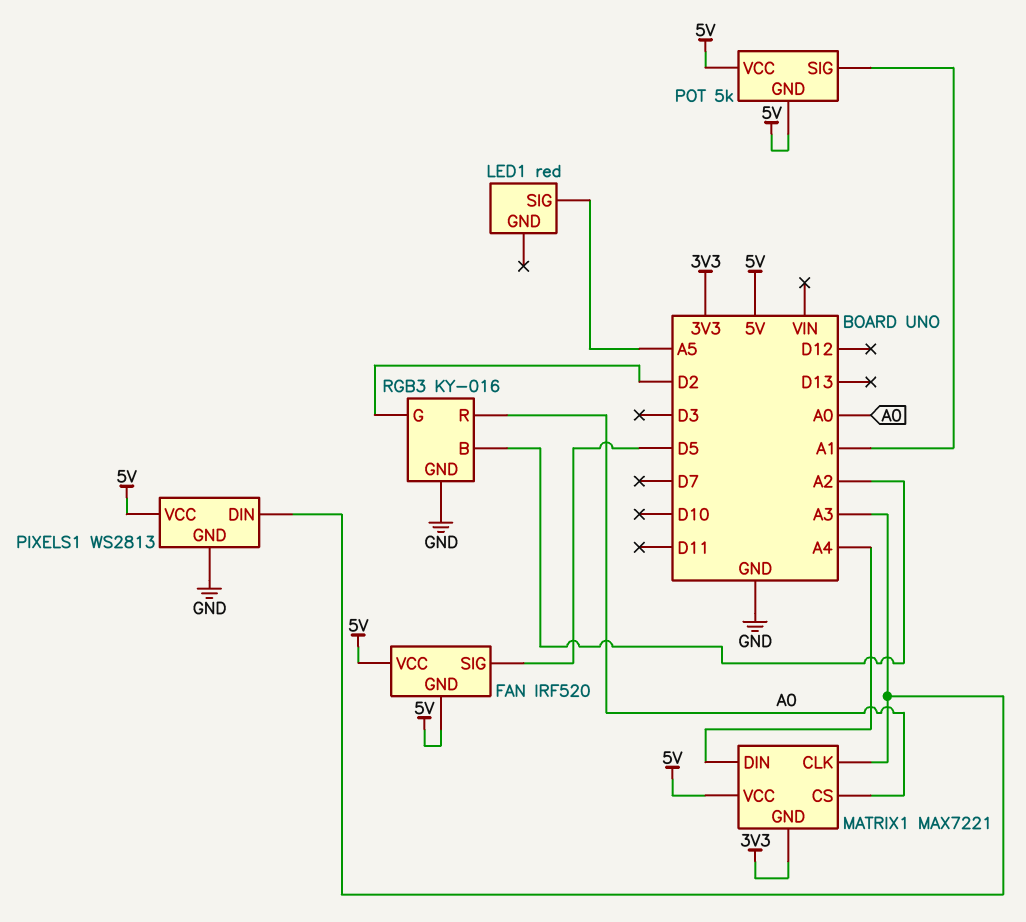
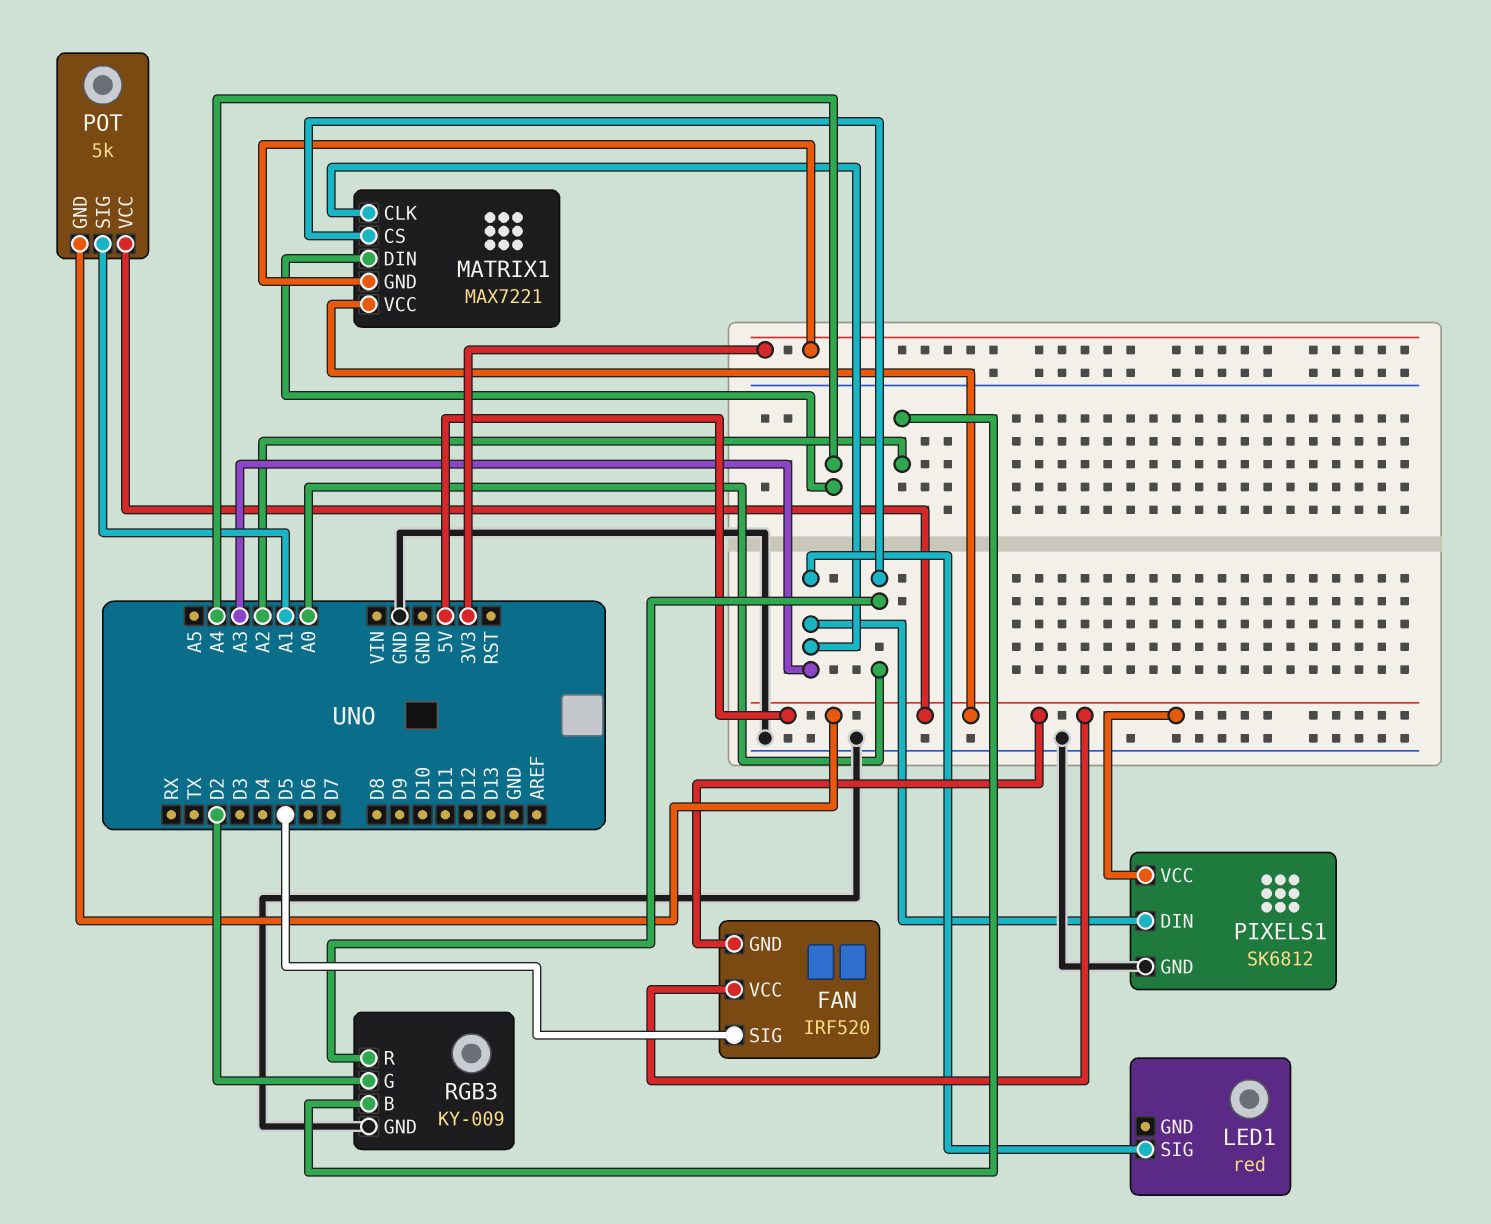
LED1 pin SIG: A5 -> A3
PIXELS1: WS2813 -> SK6812
RGB3: KY-016 -> KY-009

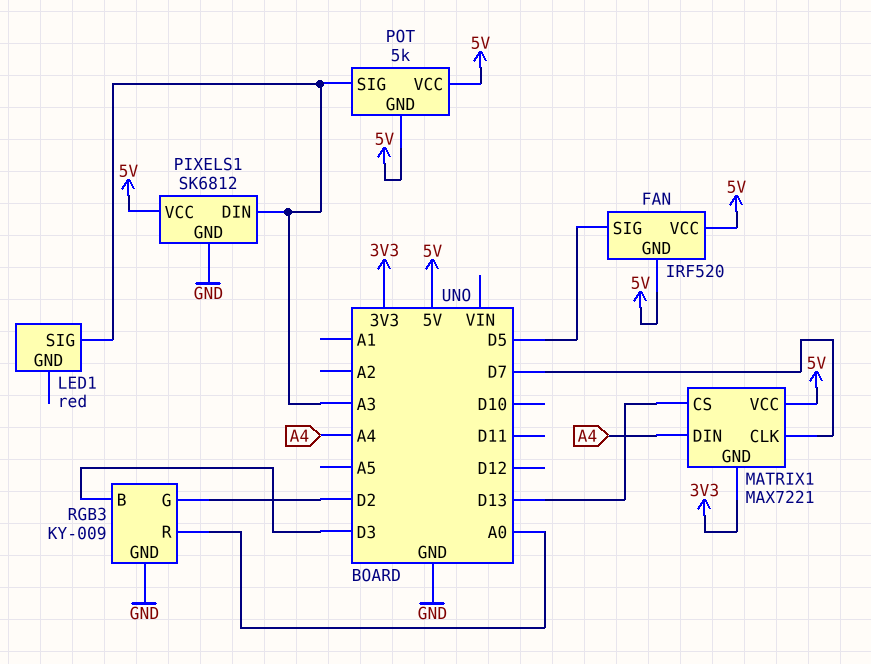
MATRIX1 pin CLK: A3 -> D7
MATRIX1 pin CS: A0 -> D13
POT pin SIG: A1 -> A3
RGB3 pin B: A2 -> D3

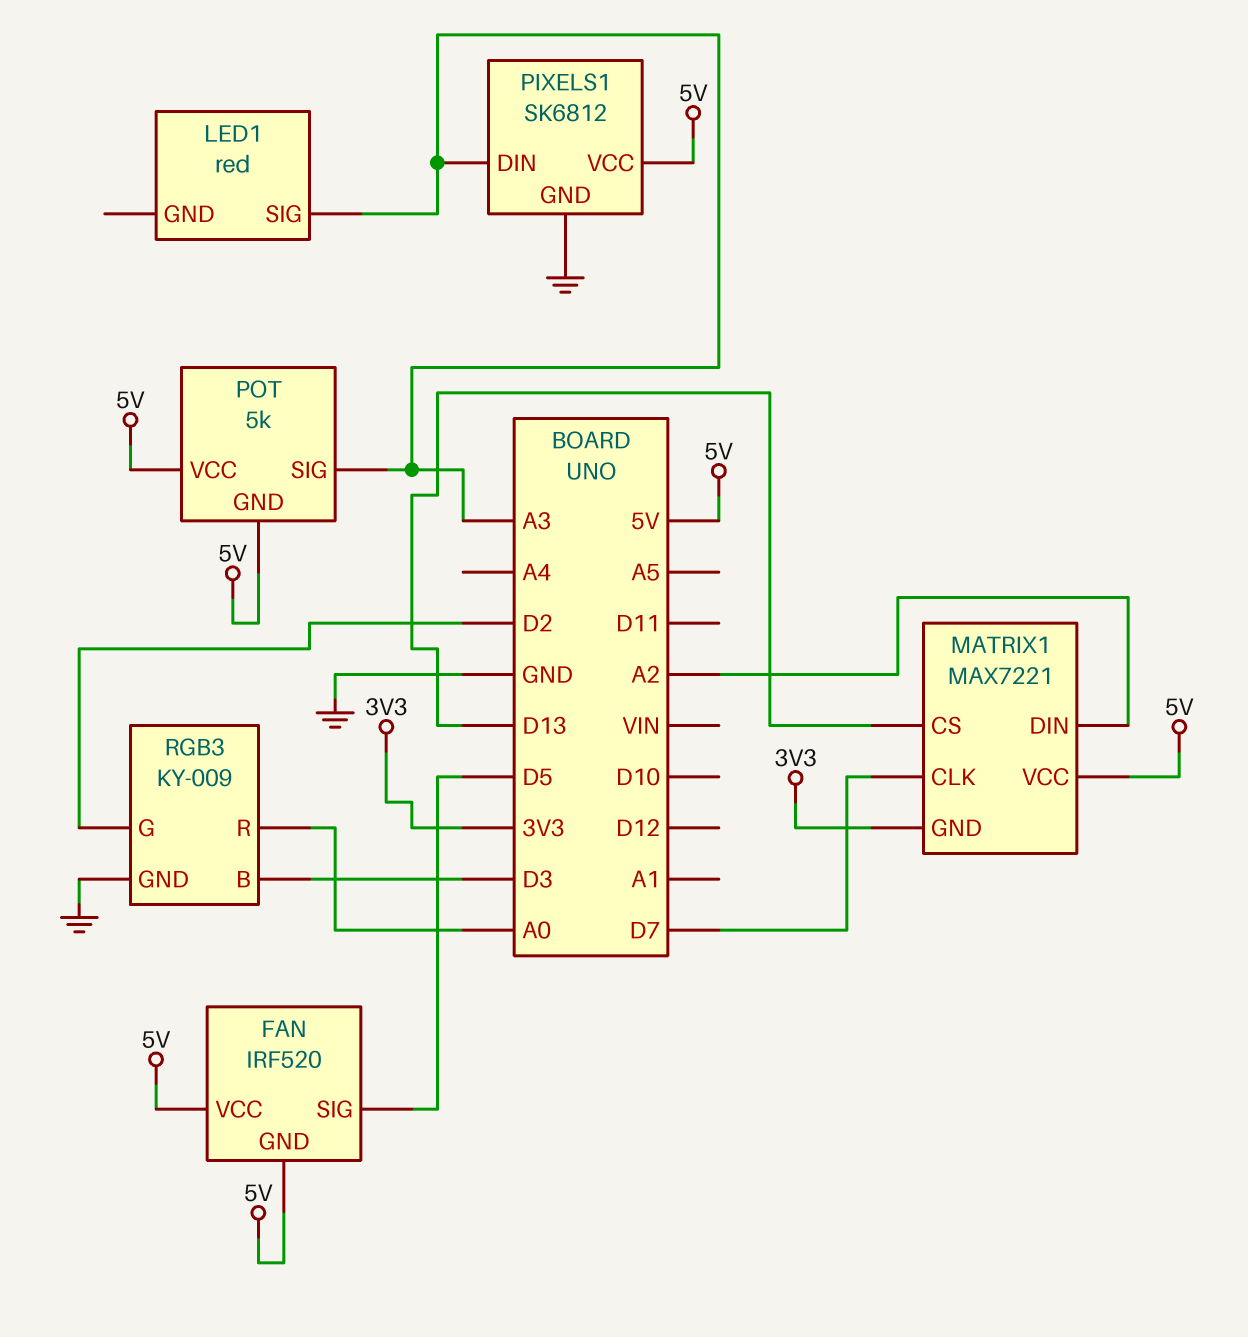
MATRIX1 pin DIN: A4 -> A2

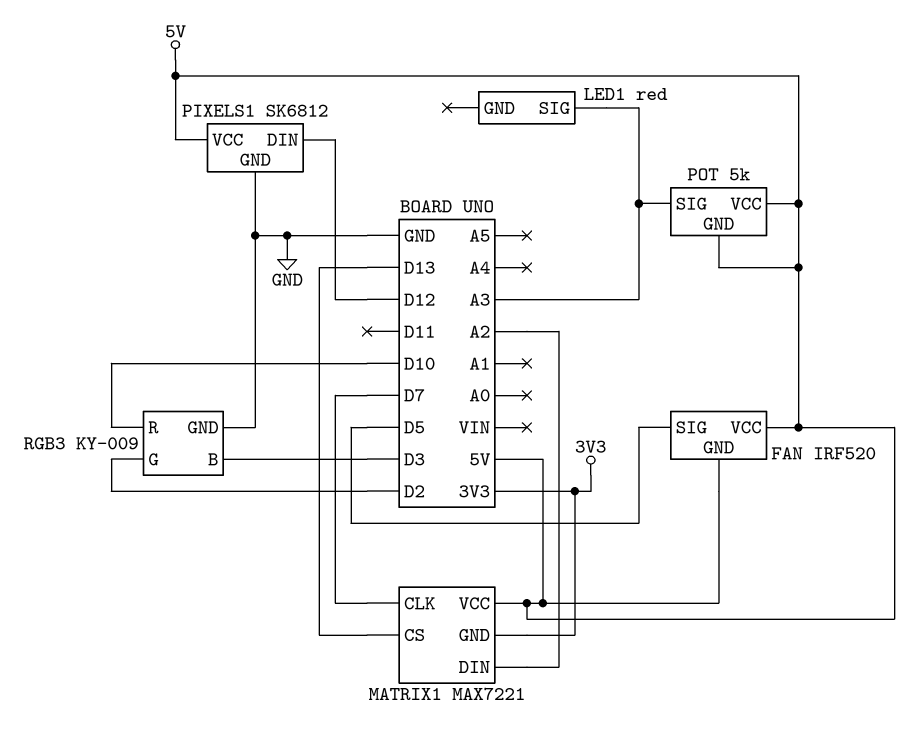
PIXELS1 pin DIN: A3 -> D12
RGB3 pin R: A0 -> D10

